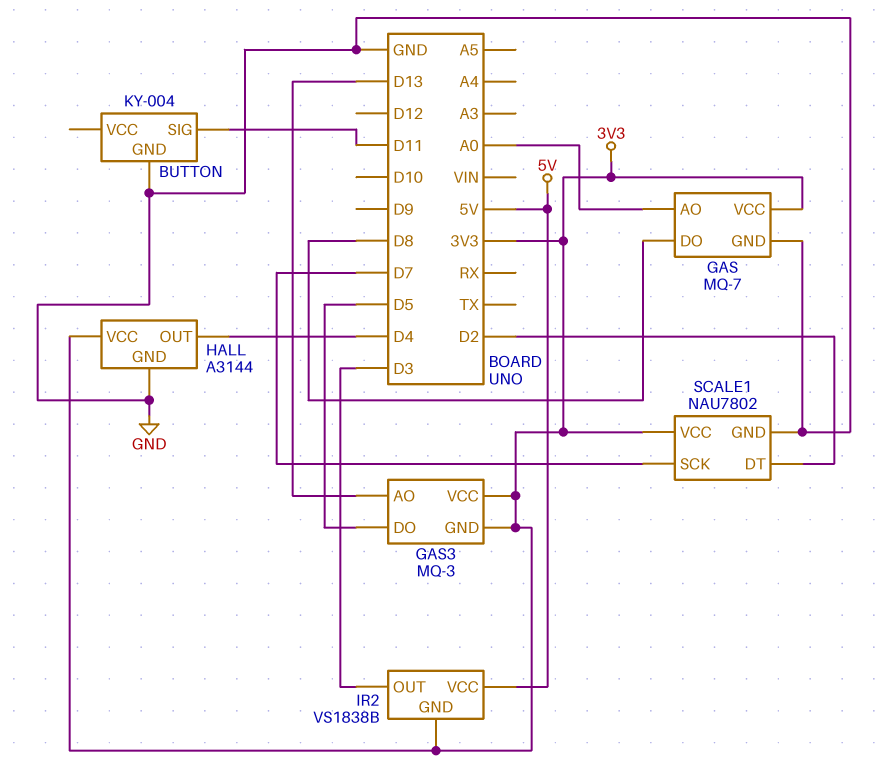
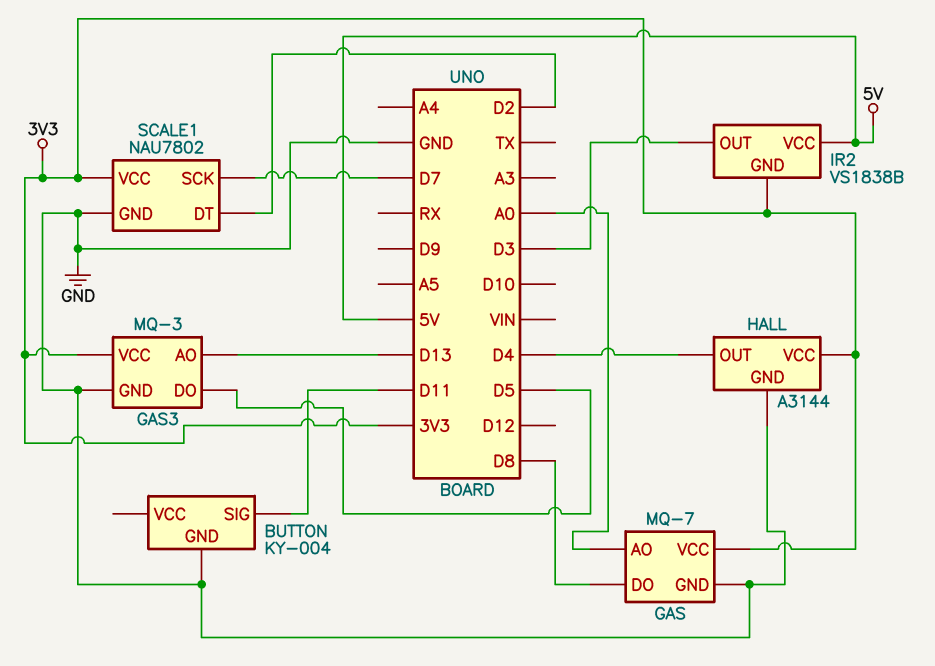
GAS3 pin GND: 3V3 -> GND

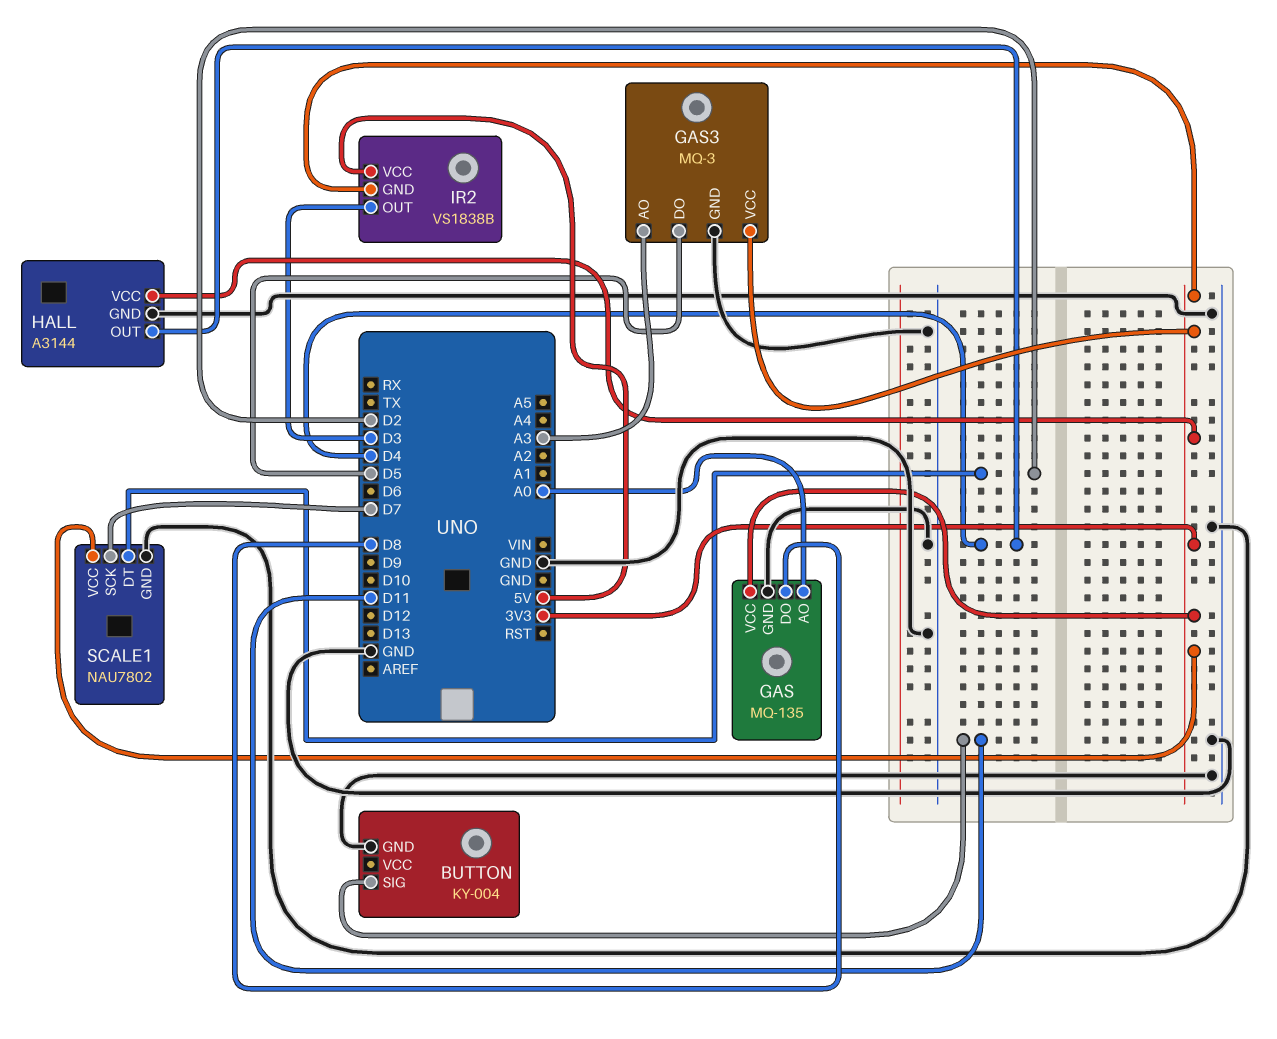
GAS: MQ-7 -> MQ-135
GAS3 pin AO: D13 -> A3

